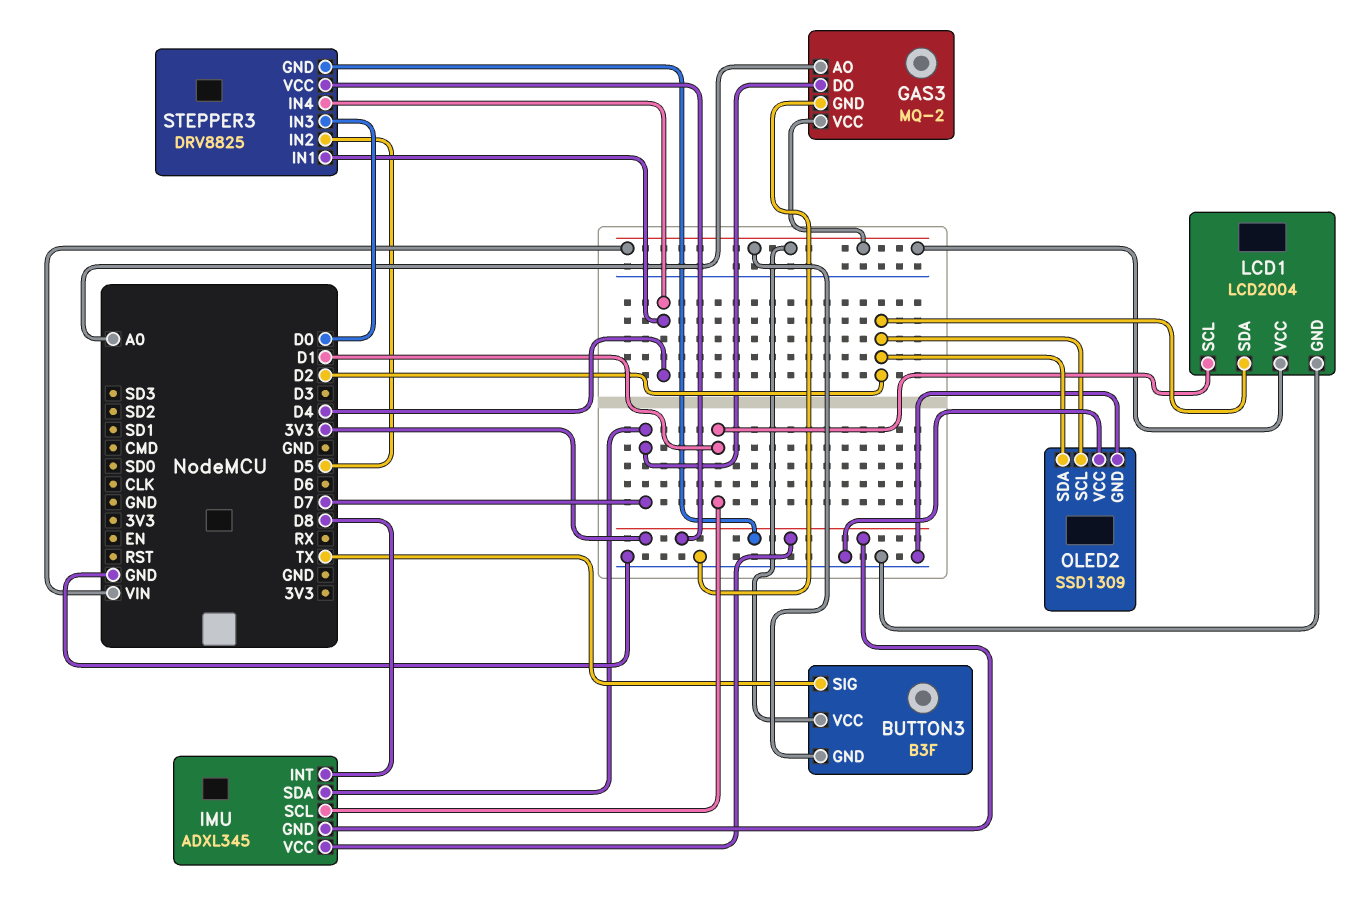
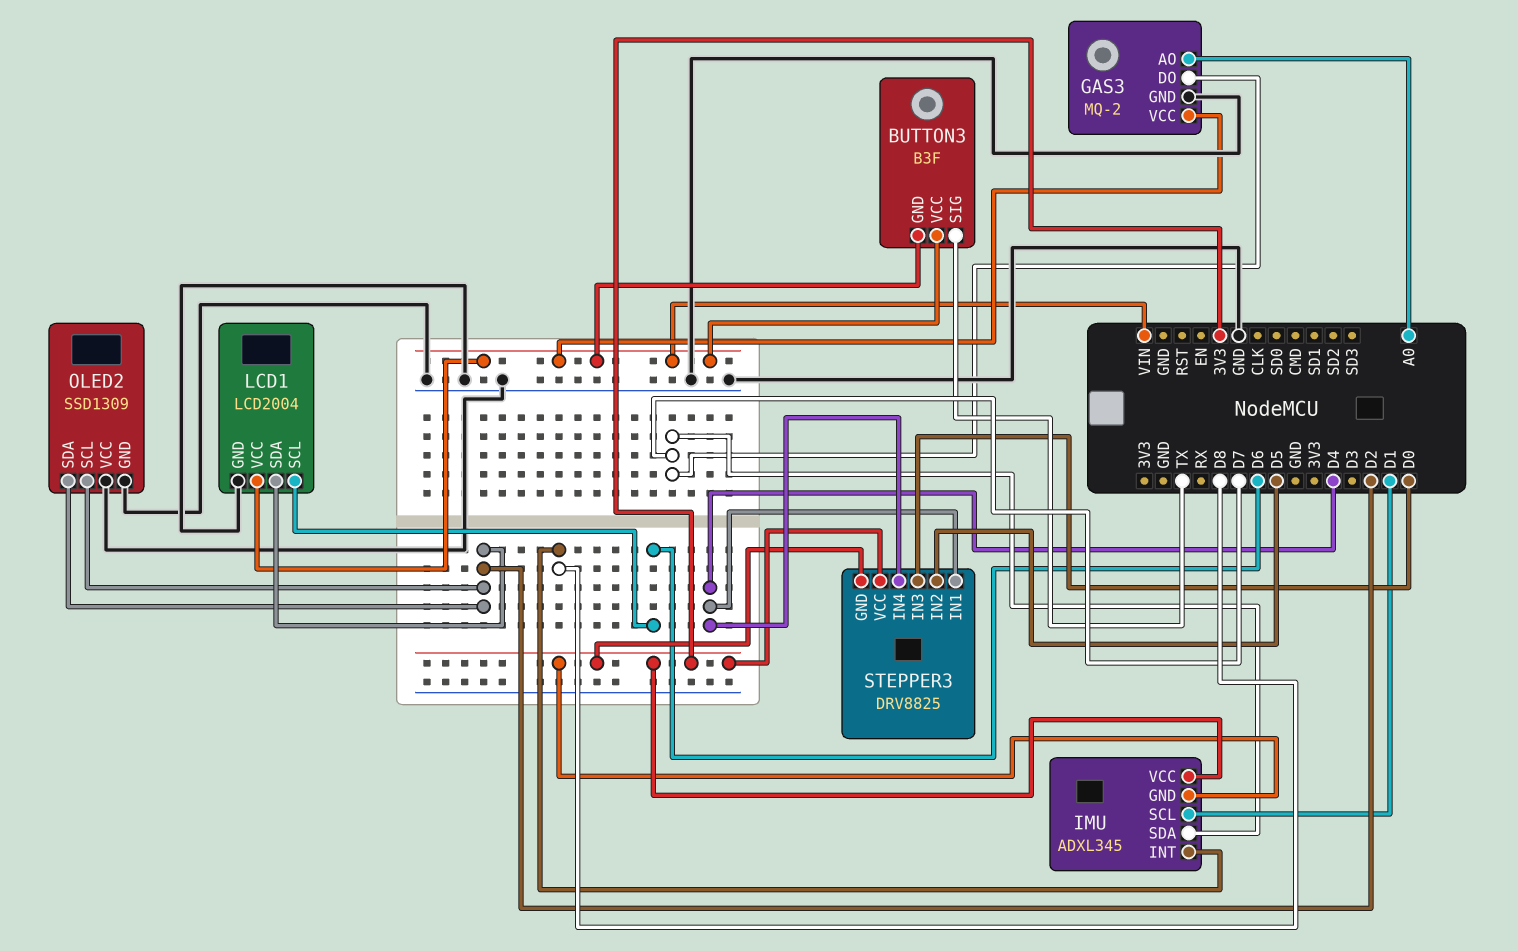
LCD1 pin SCL: D1 -> D6

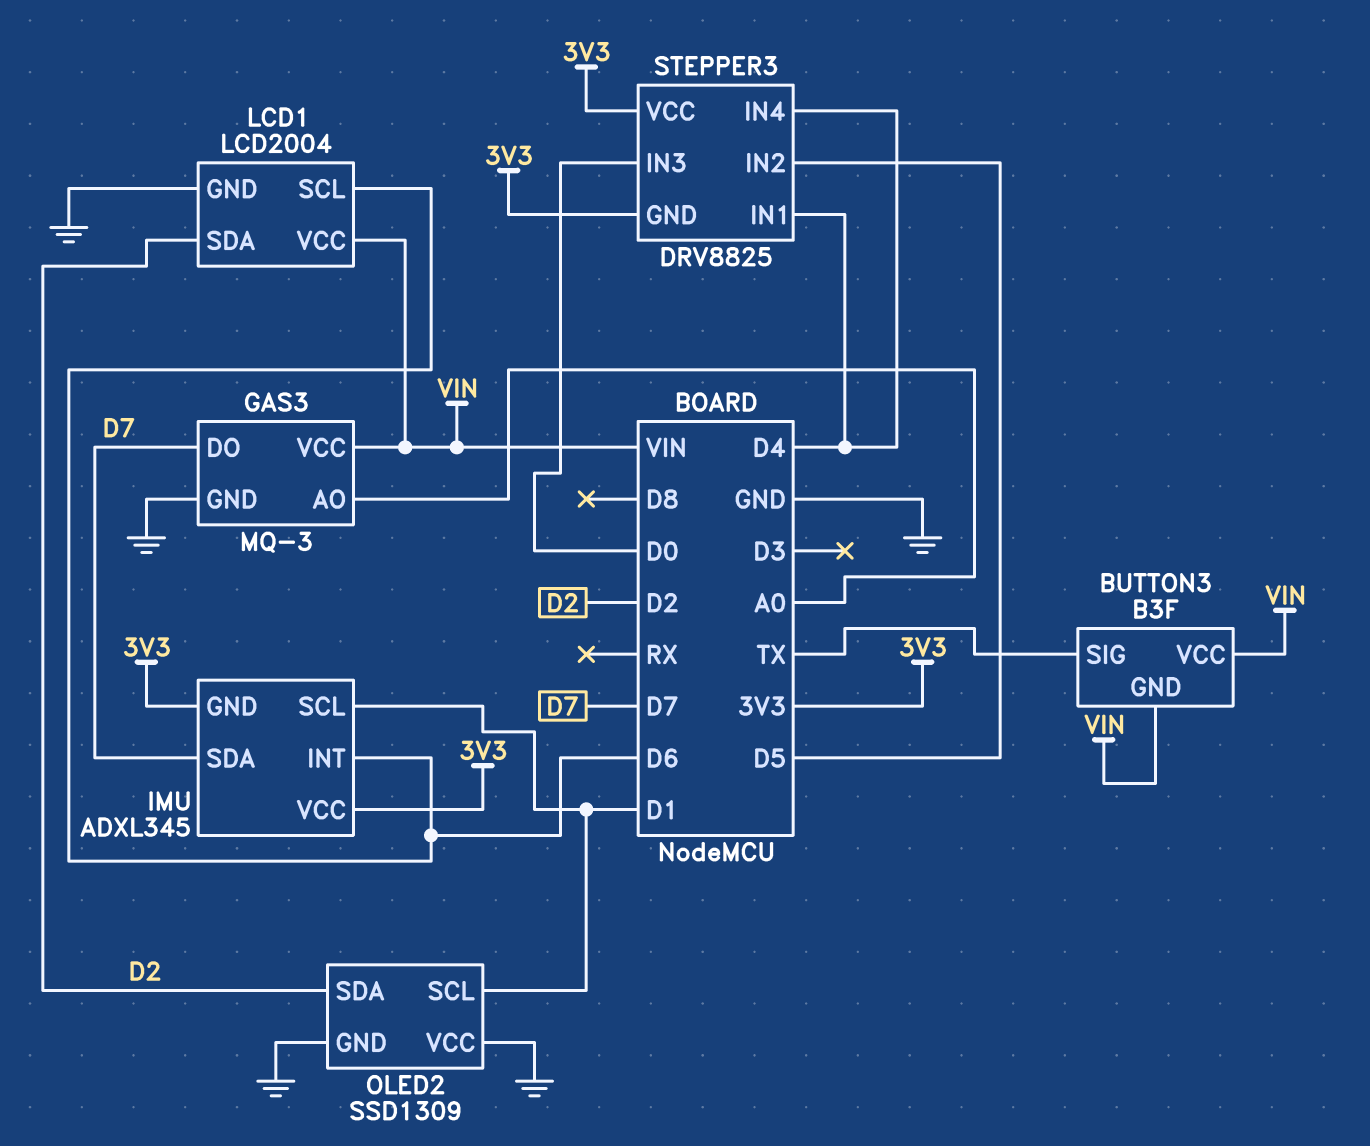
GAS3: MQ-2 -> MQ-3
IMU pin INT: D8 -> D6
OLED2 pin SCL: D2 -> D1

